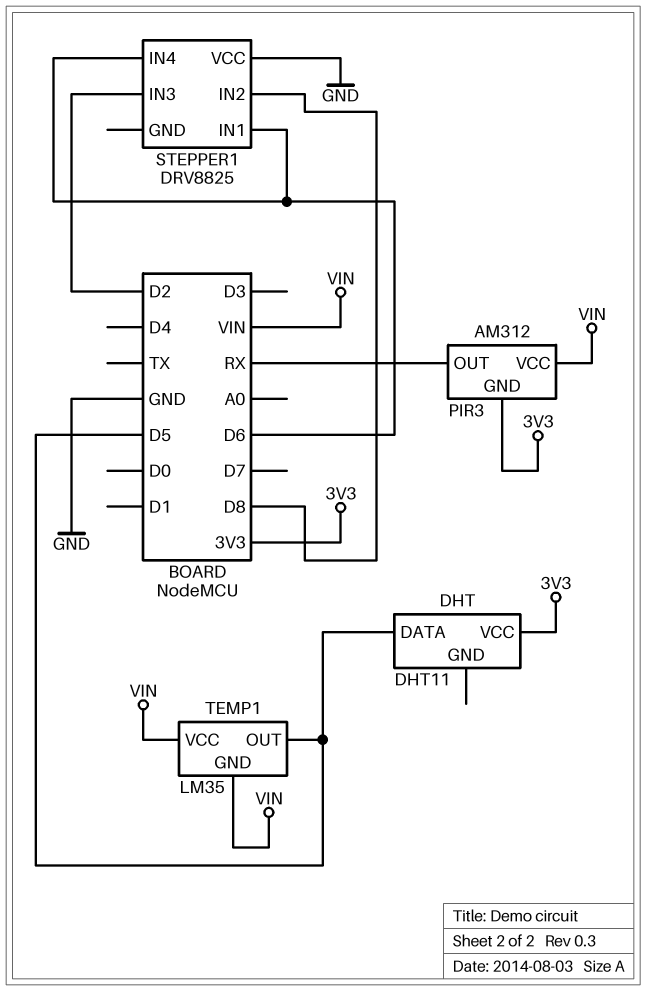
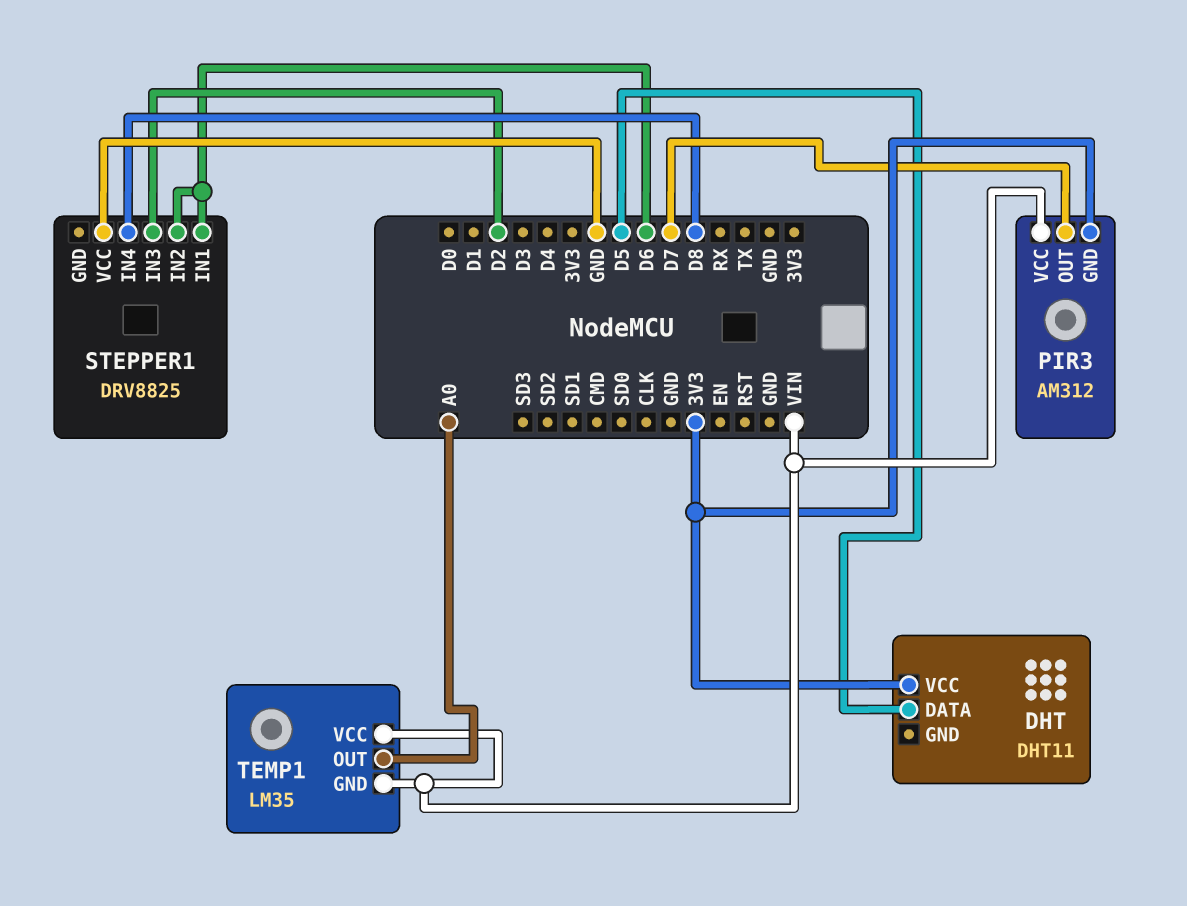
PIR3 pin OUT: RX -> D7
STEPPER1 pin IN2: D8 -> D6
STEPPER1 pin IN4: D6 -> D8
TEMP1 pin OUT: D5 -> A0

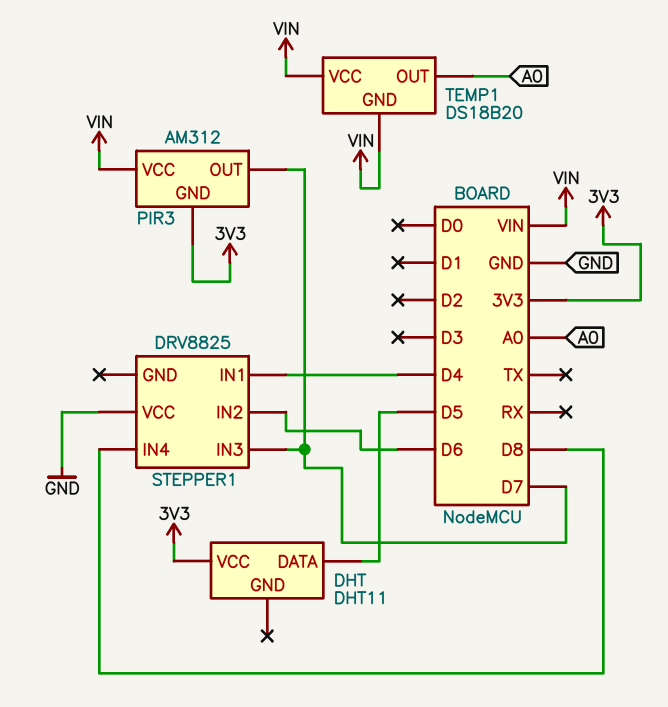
STEPPER1 pin IN1: D6 -> D4
STEPPER1 pin IN3: D2 -> D7
TEMP1: LM35 -> DS18B20

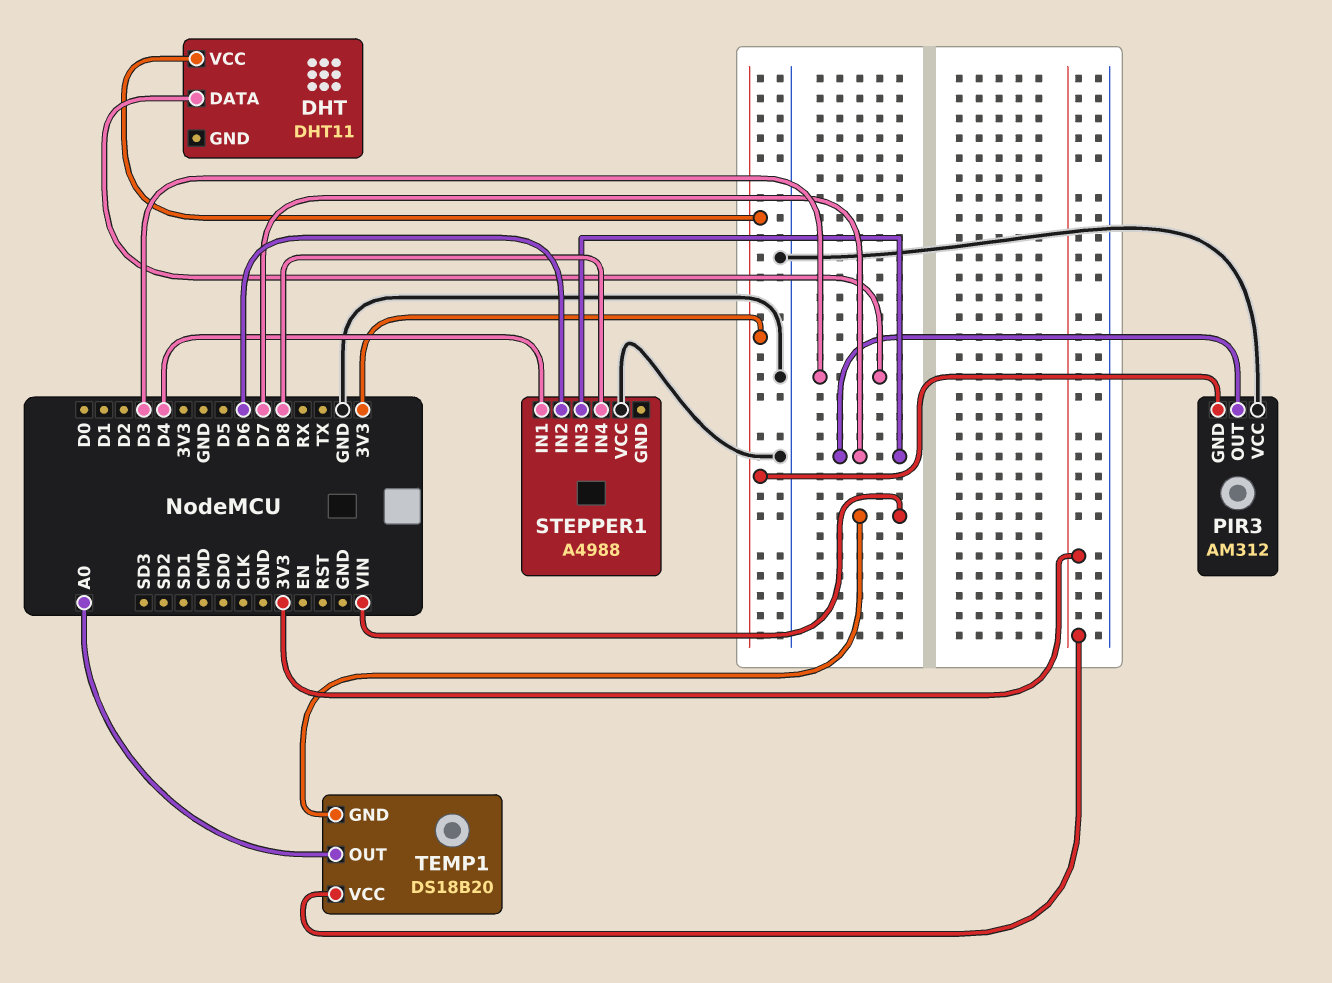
DHT pin DATA: D5 -> D3
PIR3 pin VCC: VIN -> GND
STEPPER1: DRV8825 -> A4988
TEMP1 pin VCC: VIN -> 3V3

